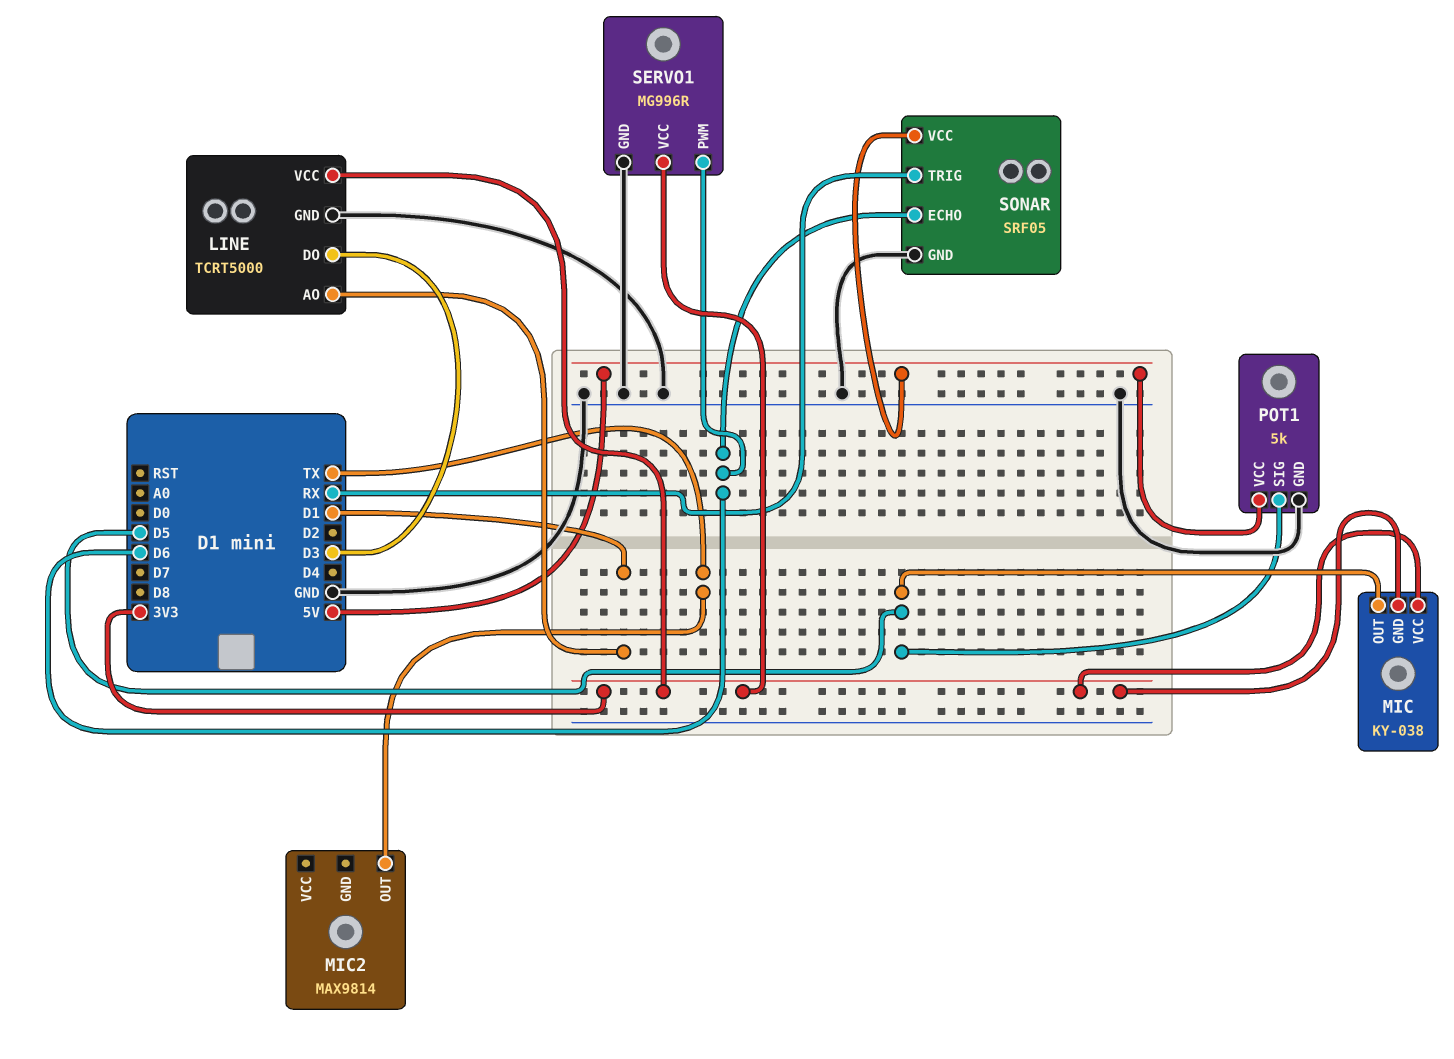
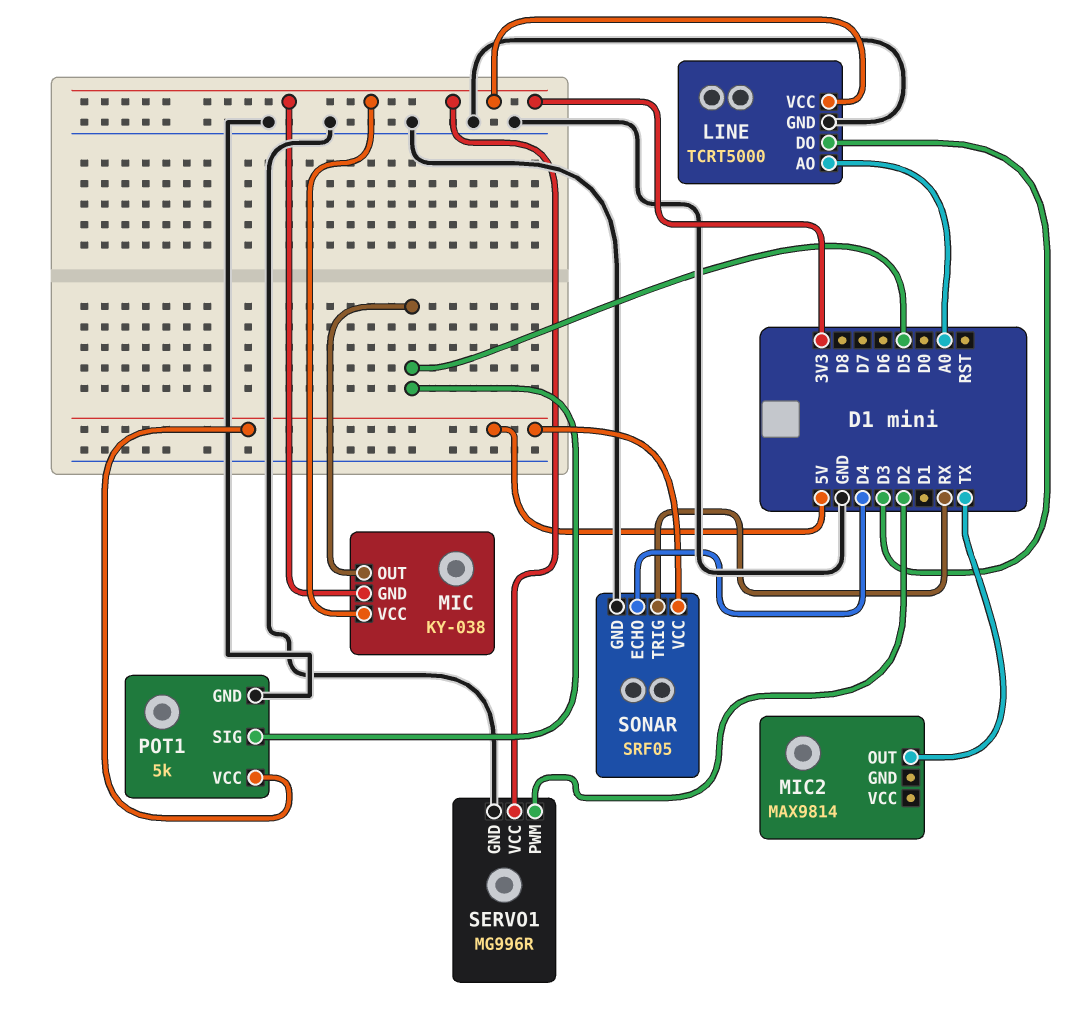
LINE pin AO: D1 -> A0
SERVO1 pin PWM: D6 -> D2
SONAR pin ECHO: D6 -> D4

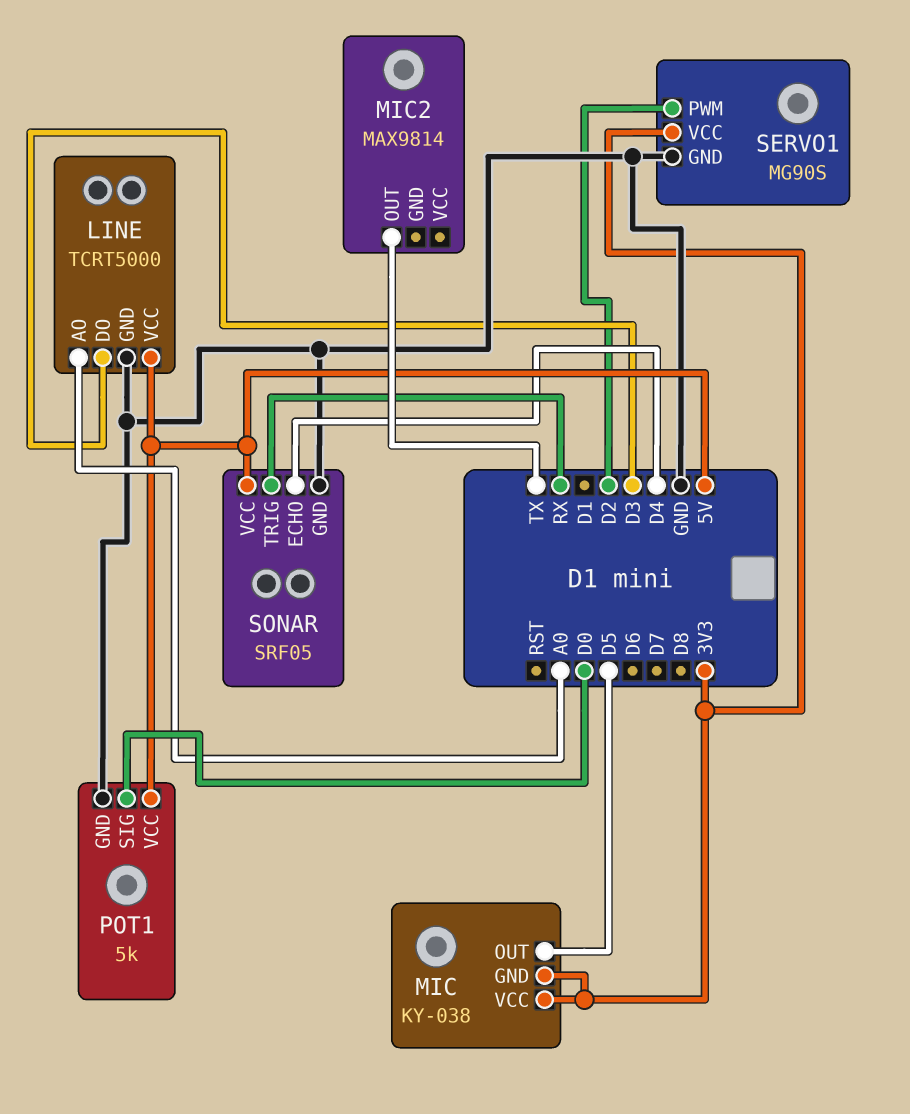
LINE pin VCC: 3V3 -> 5V
POT1 pin SIG: D5 -> D0
SERVO1: MG996R -> MG90S

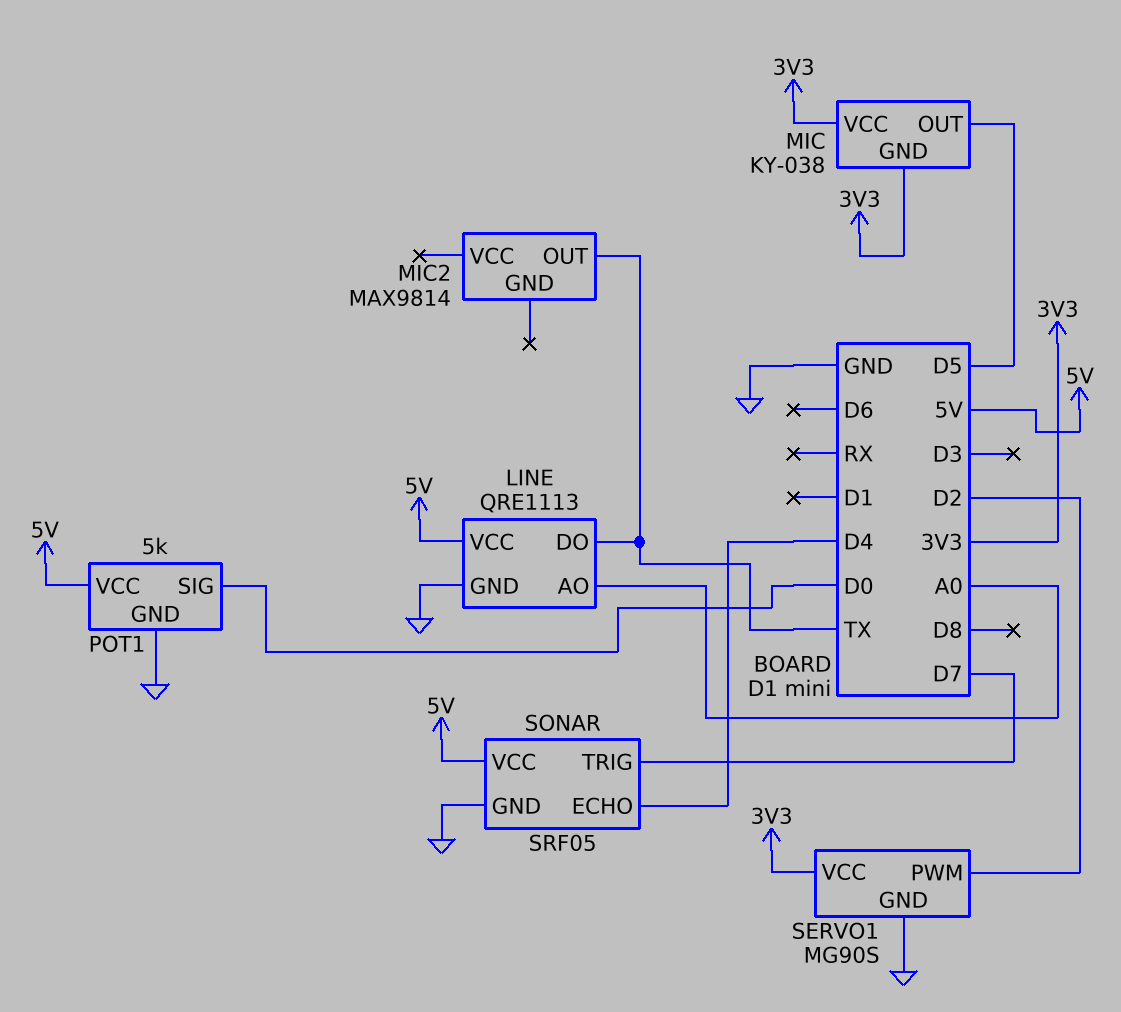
LINE: TCRT5000 -> QRE1113
LINE pin DO: D3 -> TX
SONAR pin TRIG: RX -> D7

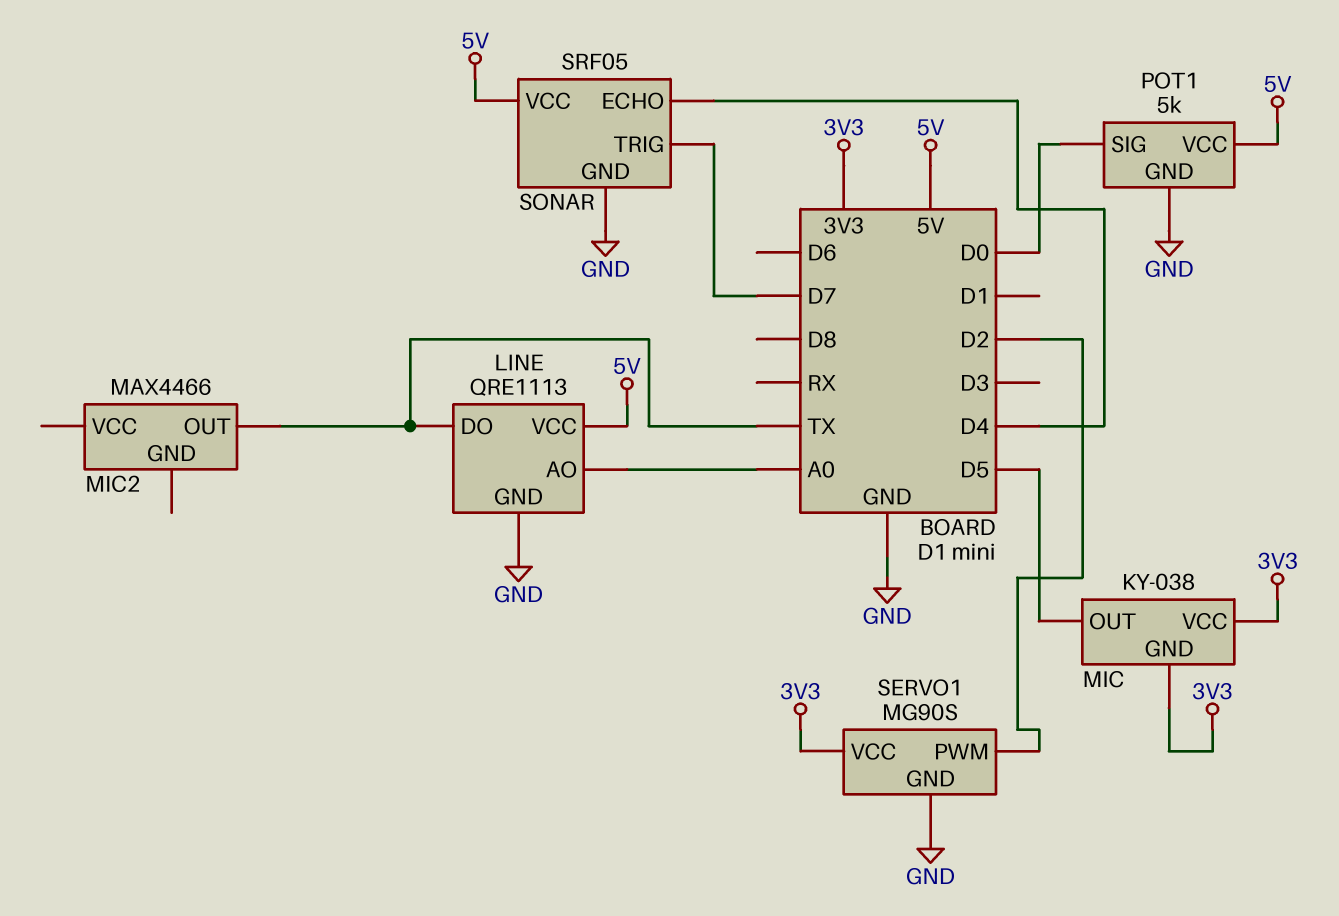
MIC2: MAX9814 -> MAX4466

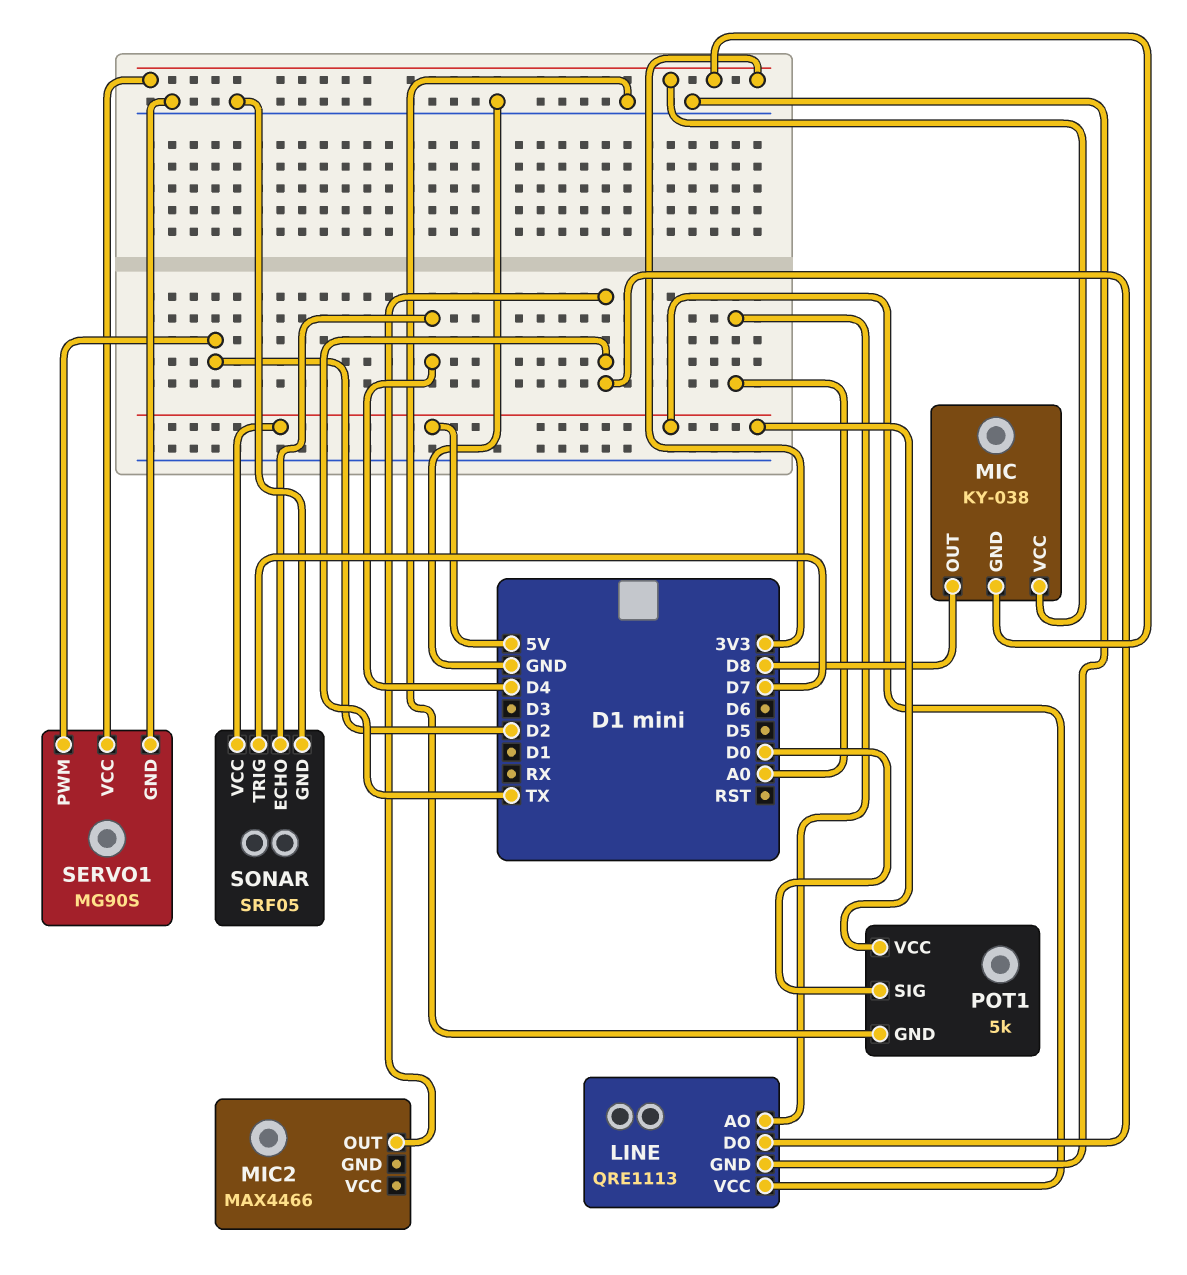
MIC pin OUT: D5 -> D8

